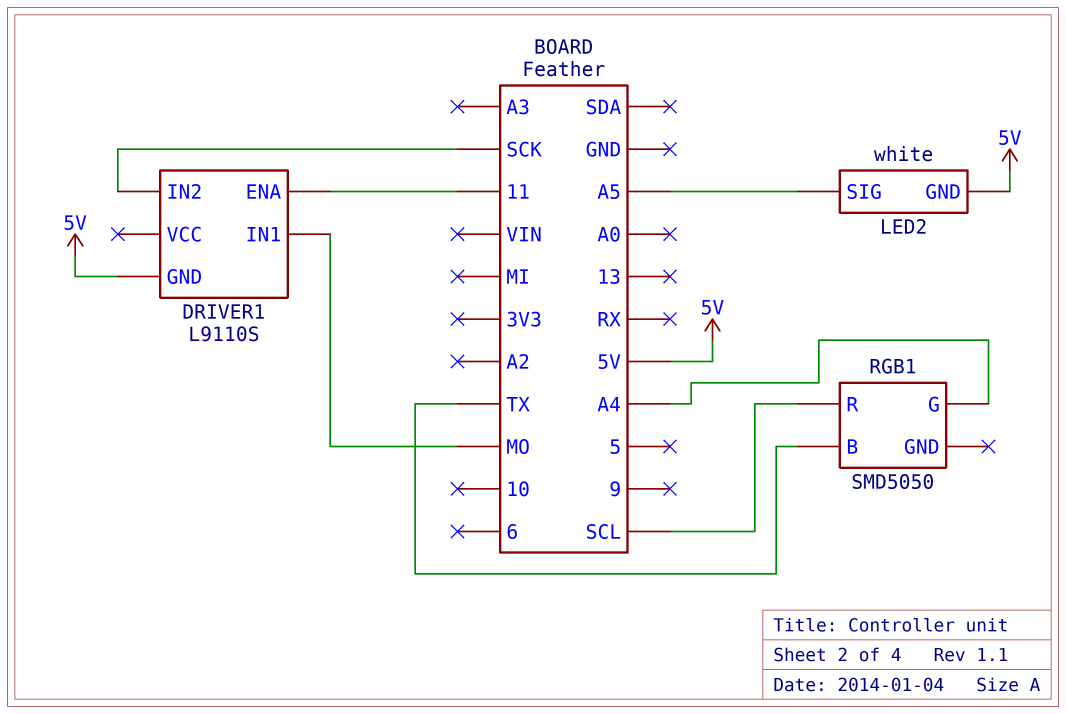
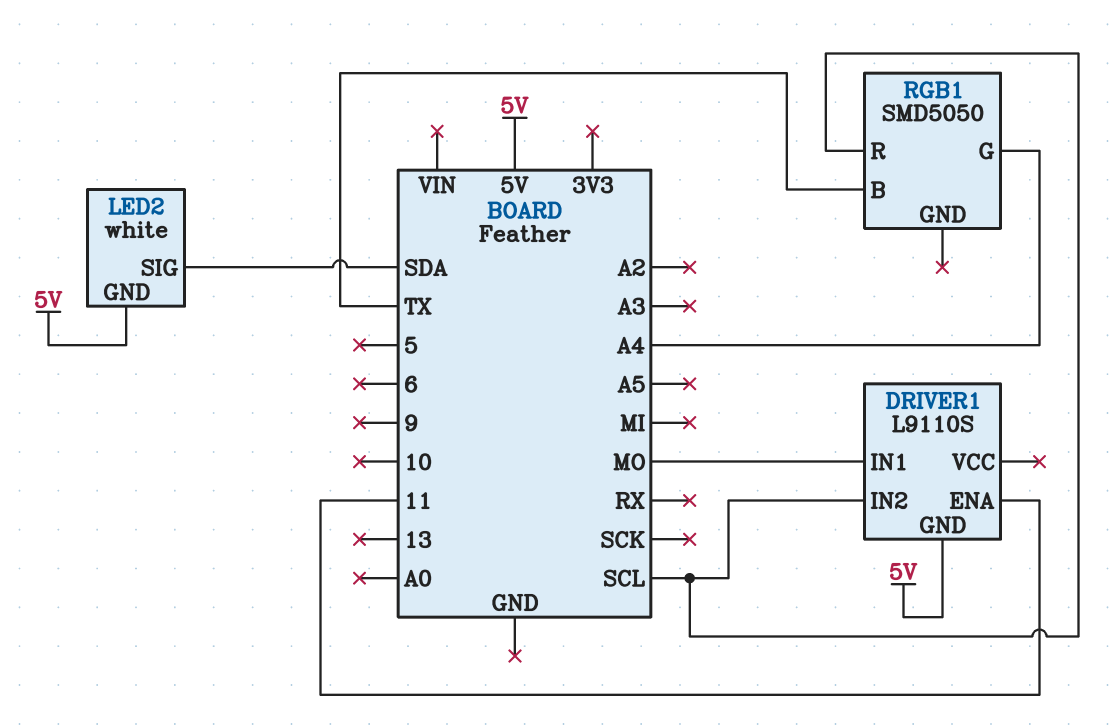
DRIVER1 pin IN2: SCK -> SCL
LED2 pin SIG: A5 -> SDA

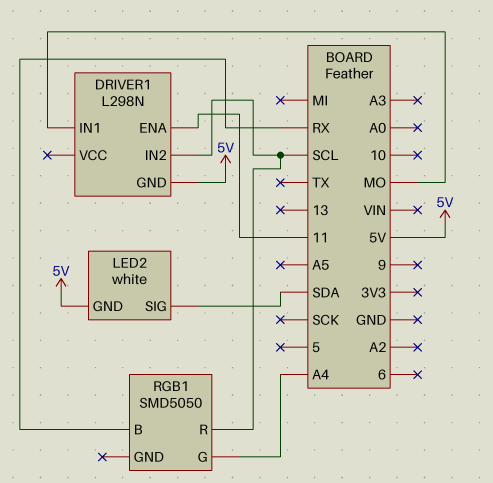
DRIVER1: L9110S -> L298N
RGB1 pin B: TX -> RX

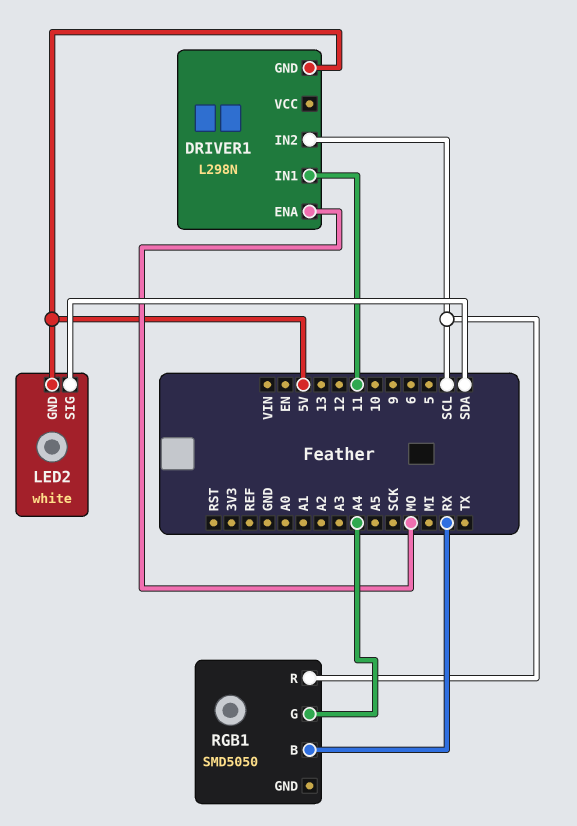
DRIVER1 pin ENA: 11 -> MO
DRIVER1 pin IN1: MO -> 11

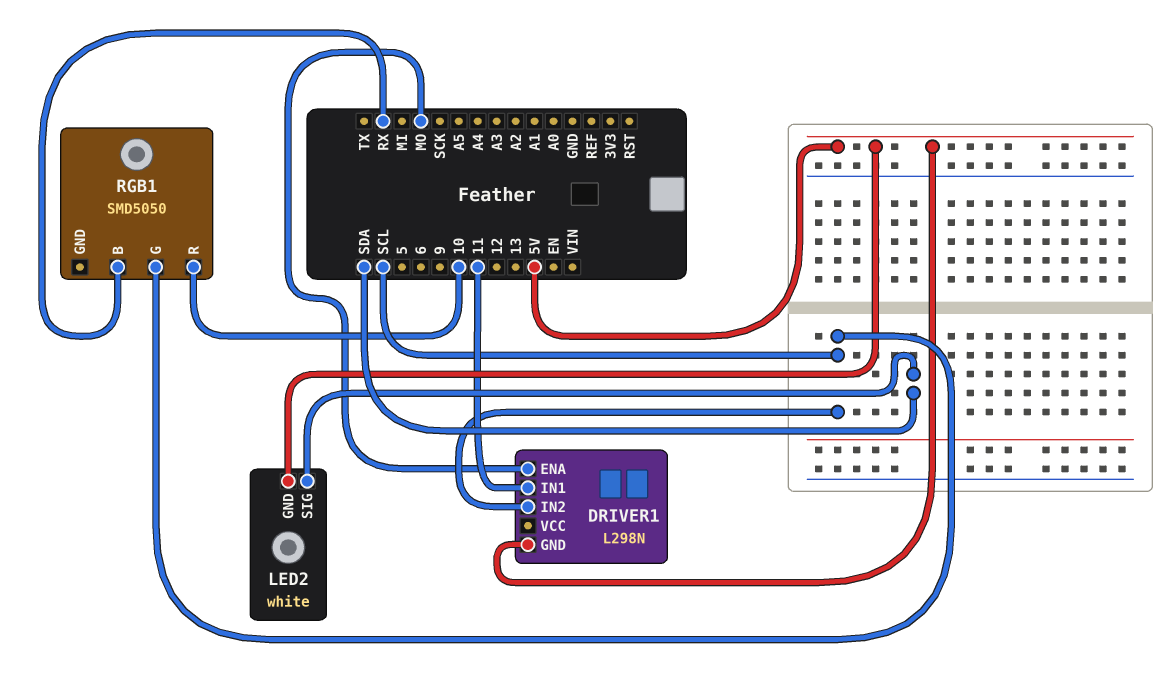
RGB1 pin G: A4 -> SCL
RGB1 pin R: SCL -> 10

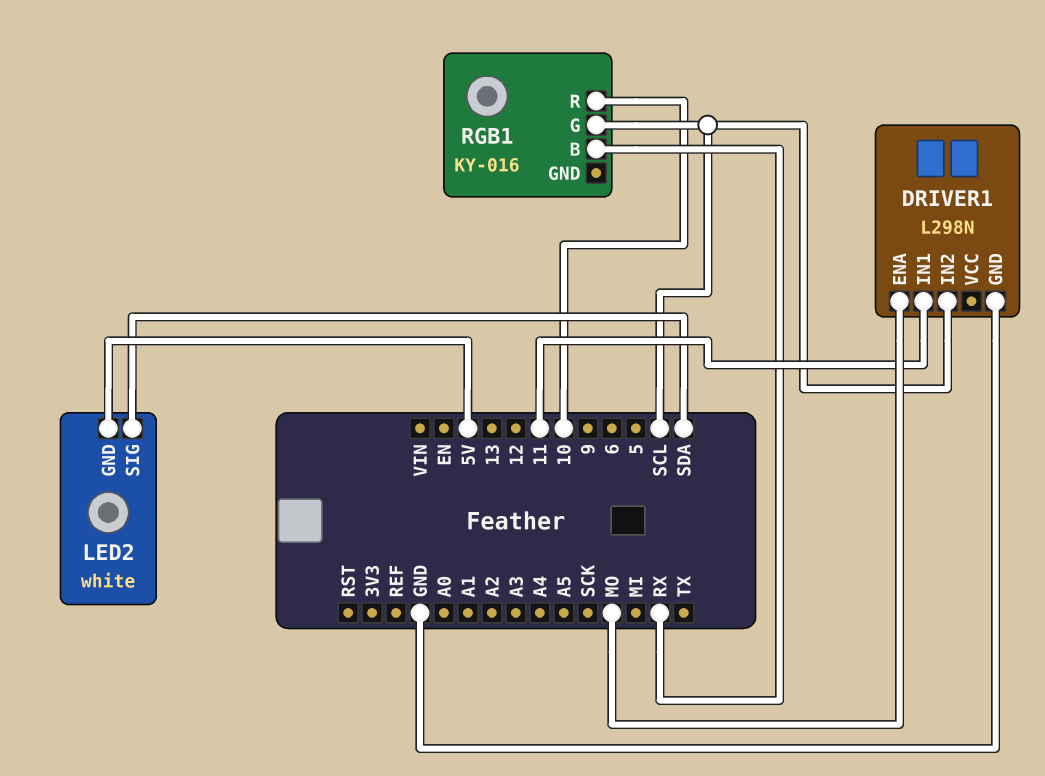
DRIVER1 pin GND: 5V -> GND
RGB1: SMD5050 -> KY-016

